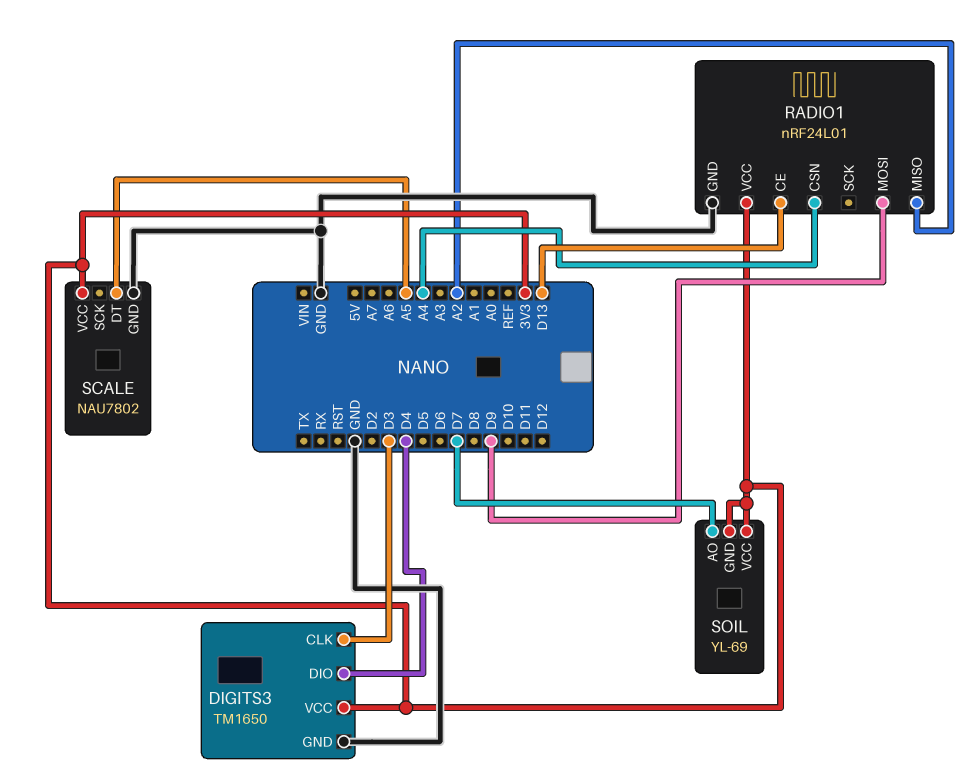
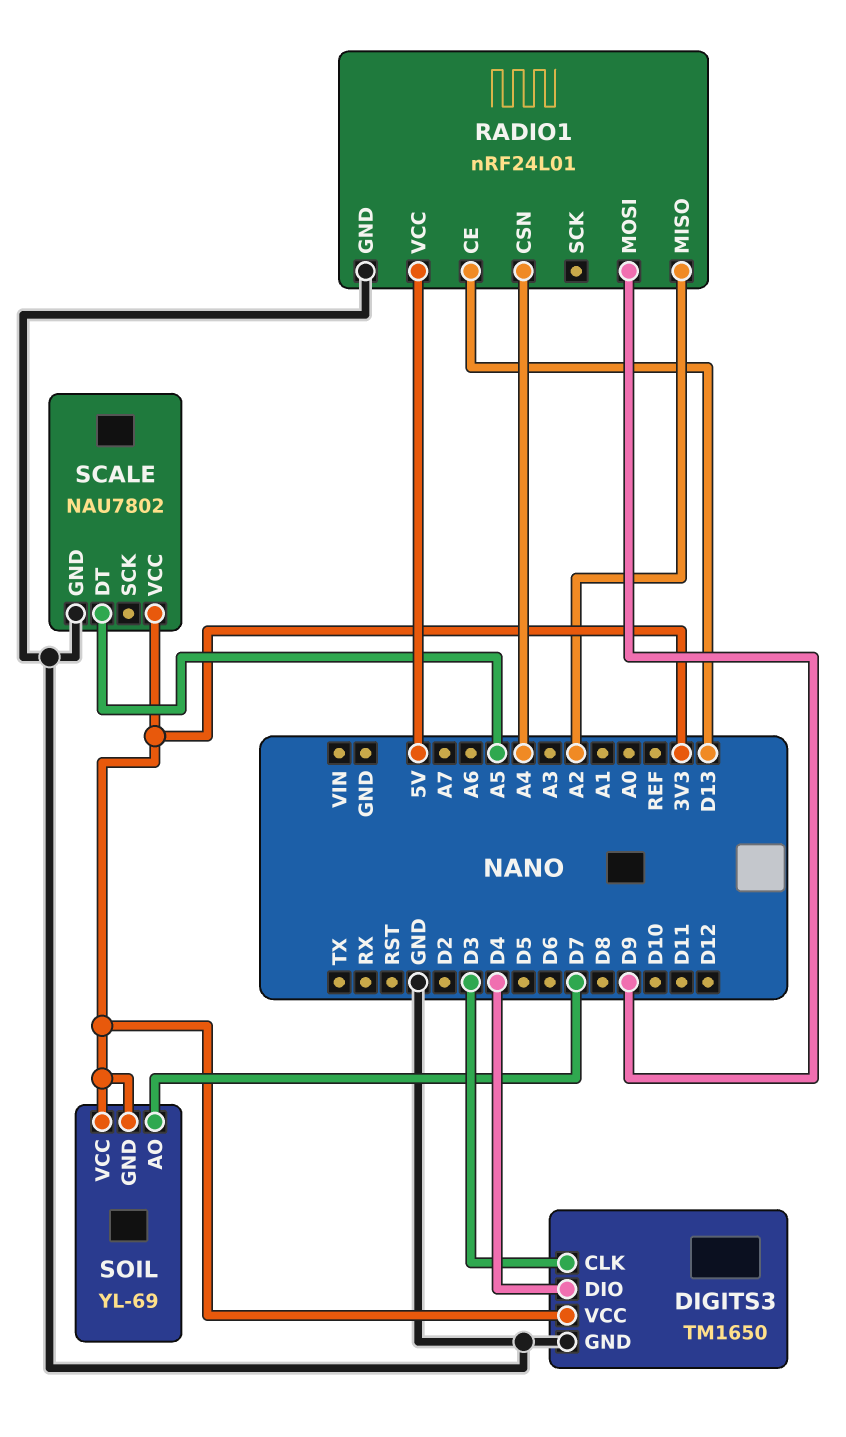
RADIO1 pin VCC: 3V3 -> 5V

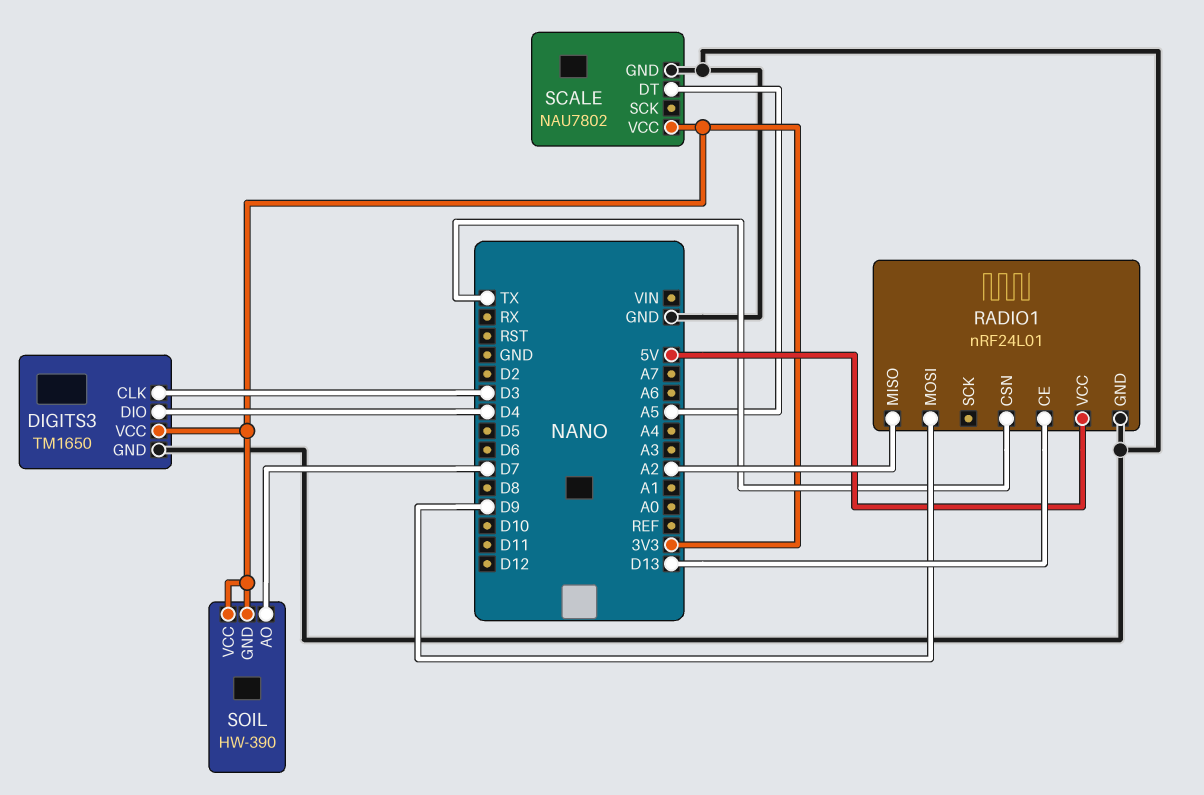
RADIO1 pin CSN: A4 -> TX
SOIL: YL-69 -> HW-390

